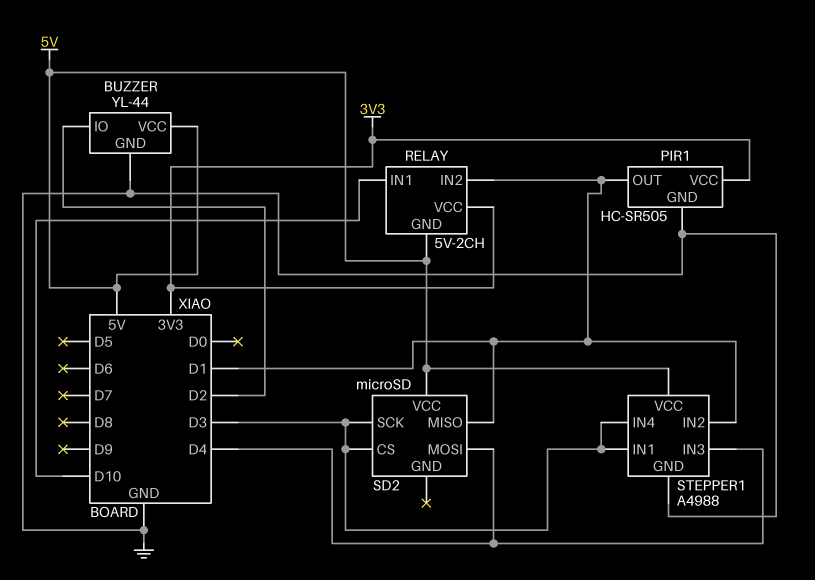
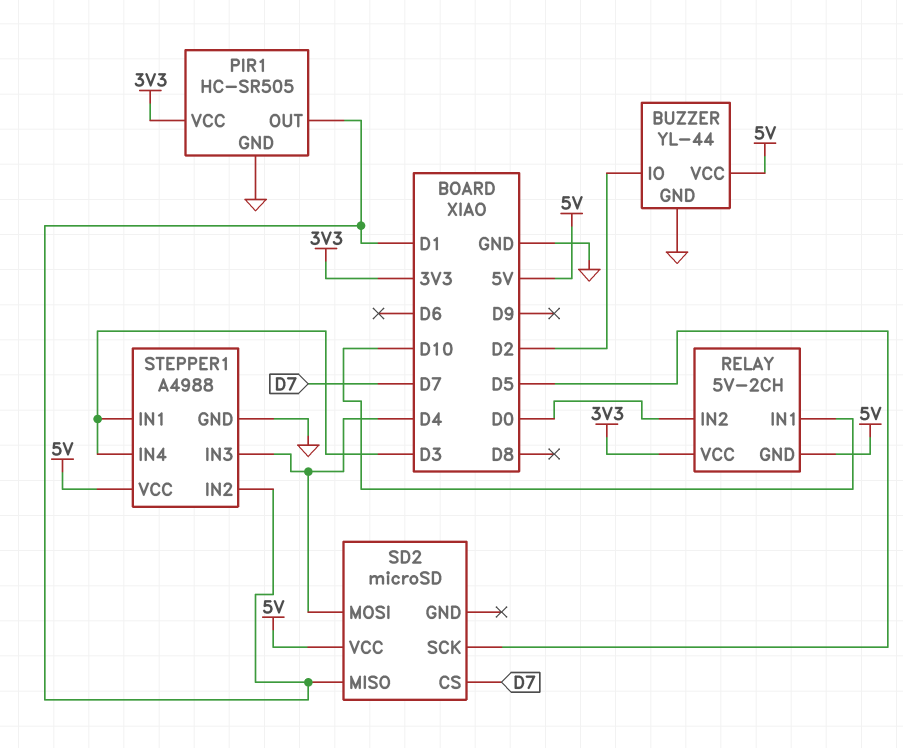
RELAY pin IN2: D1 -> D0
SD2 pin CS: D3 -> D7
SD2 pin SCK: D3 -> D5

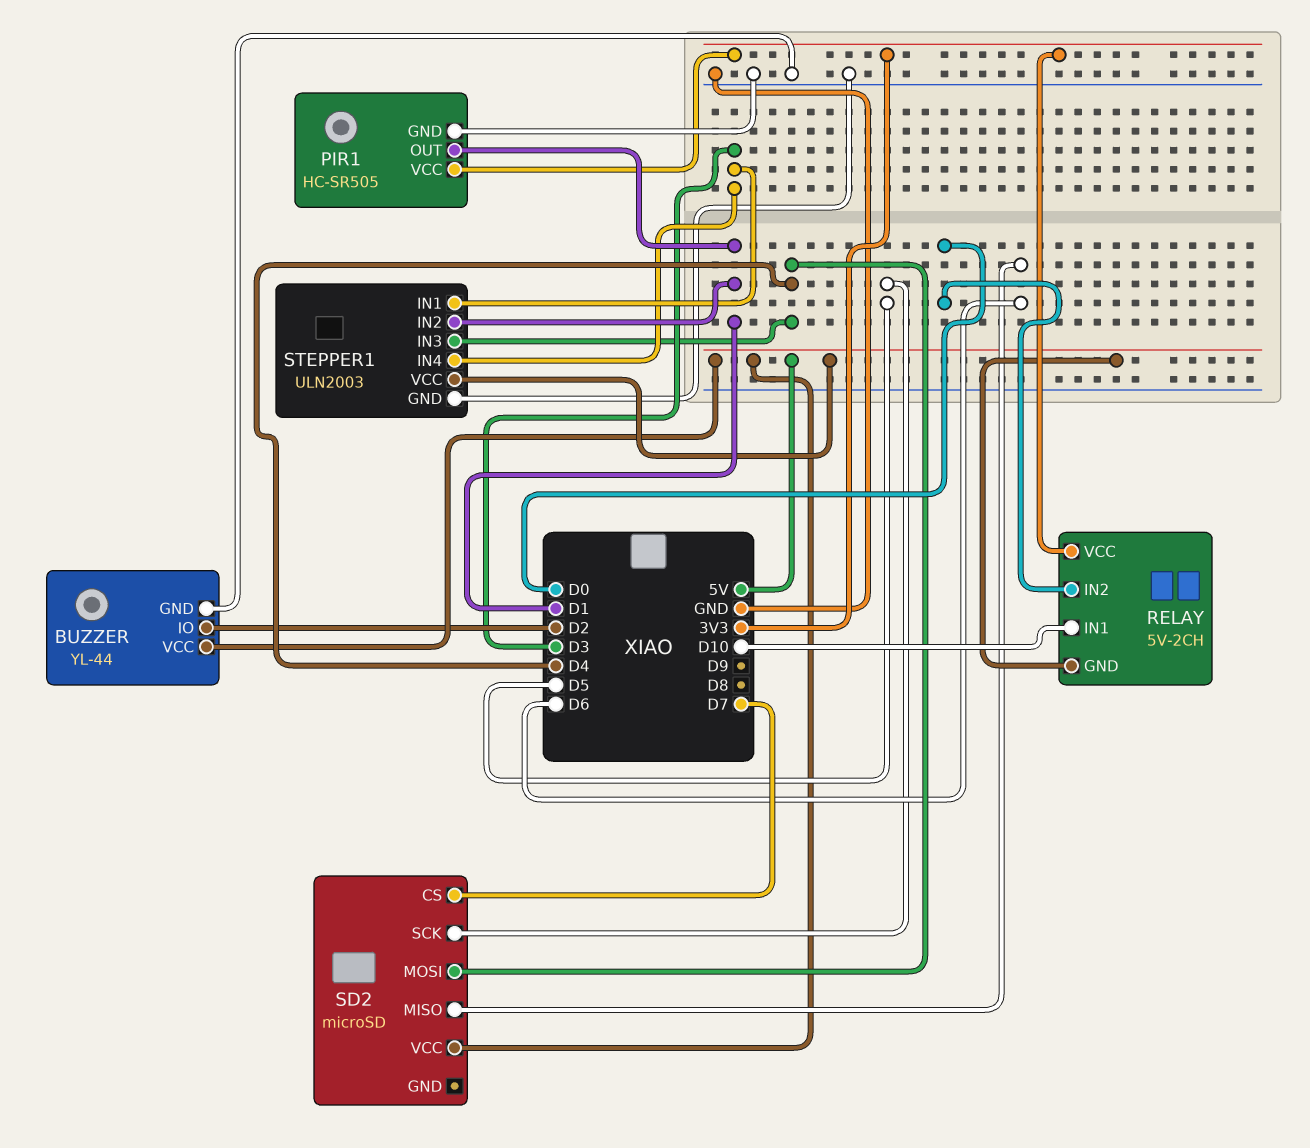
SD2 pin MISO: D1 -> D6
STEPPER1: A4988 -> ULN2003

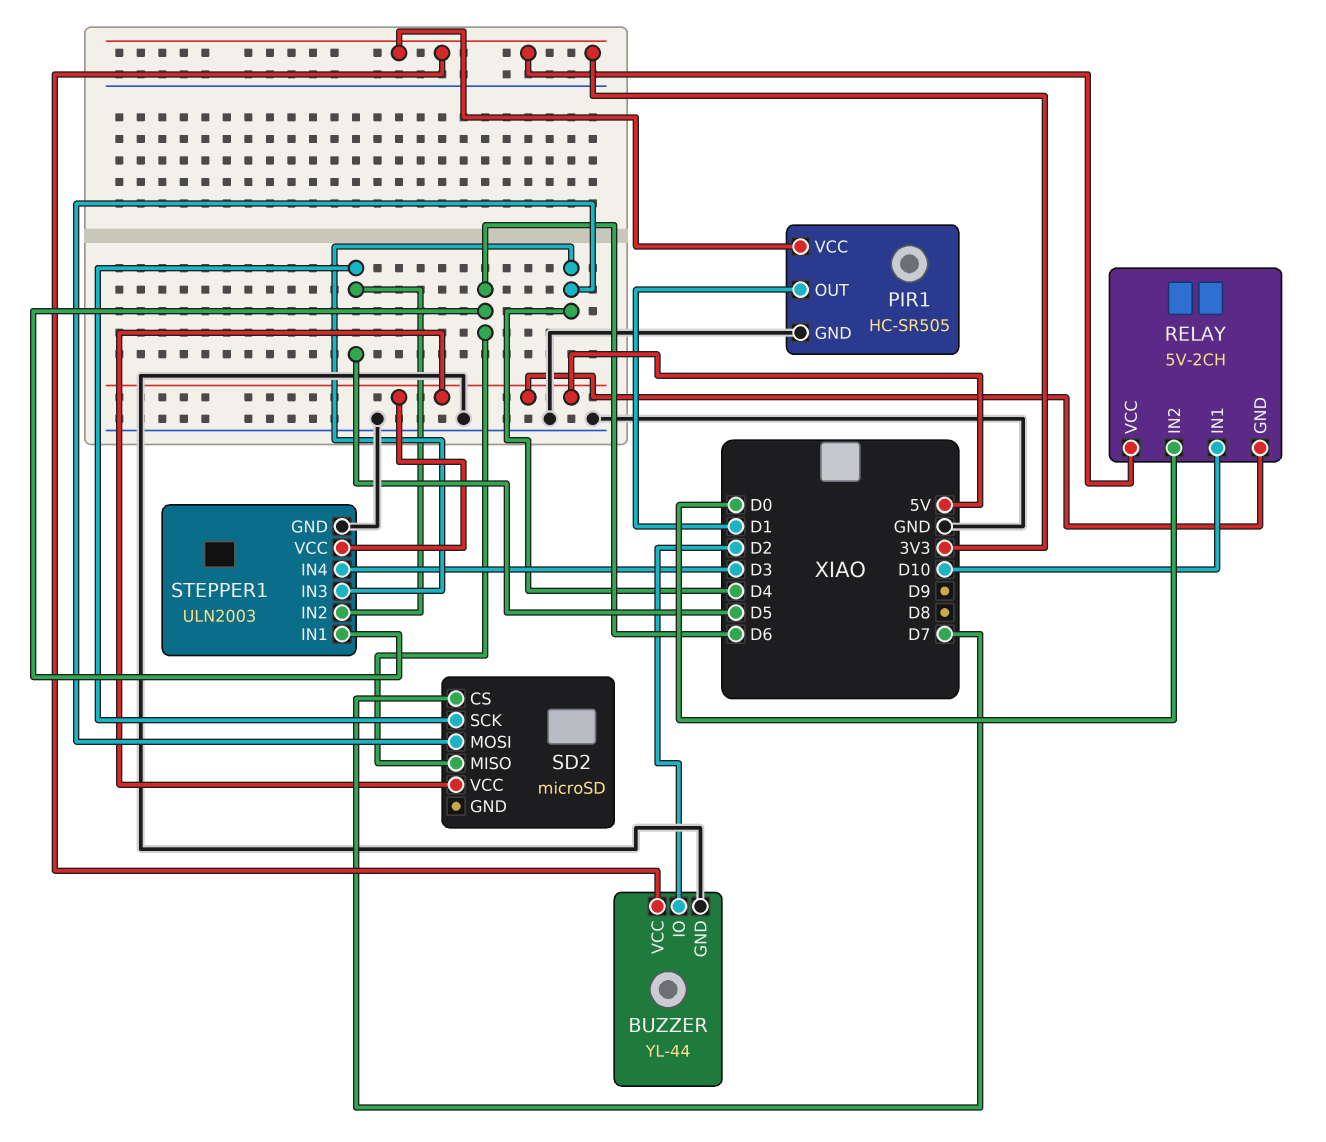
BUZZER pin VCC: 5V -> 3V3
STEPPER1 pin IN1: D3 -> D6
STEPPER1 pin IN2: D1 -> D5

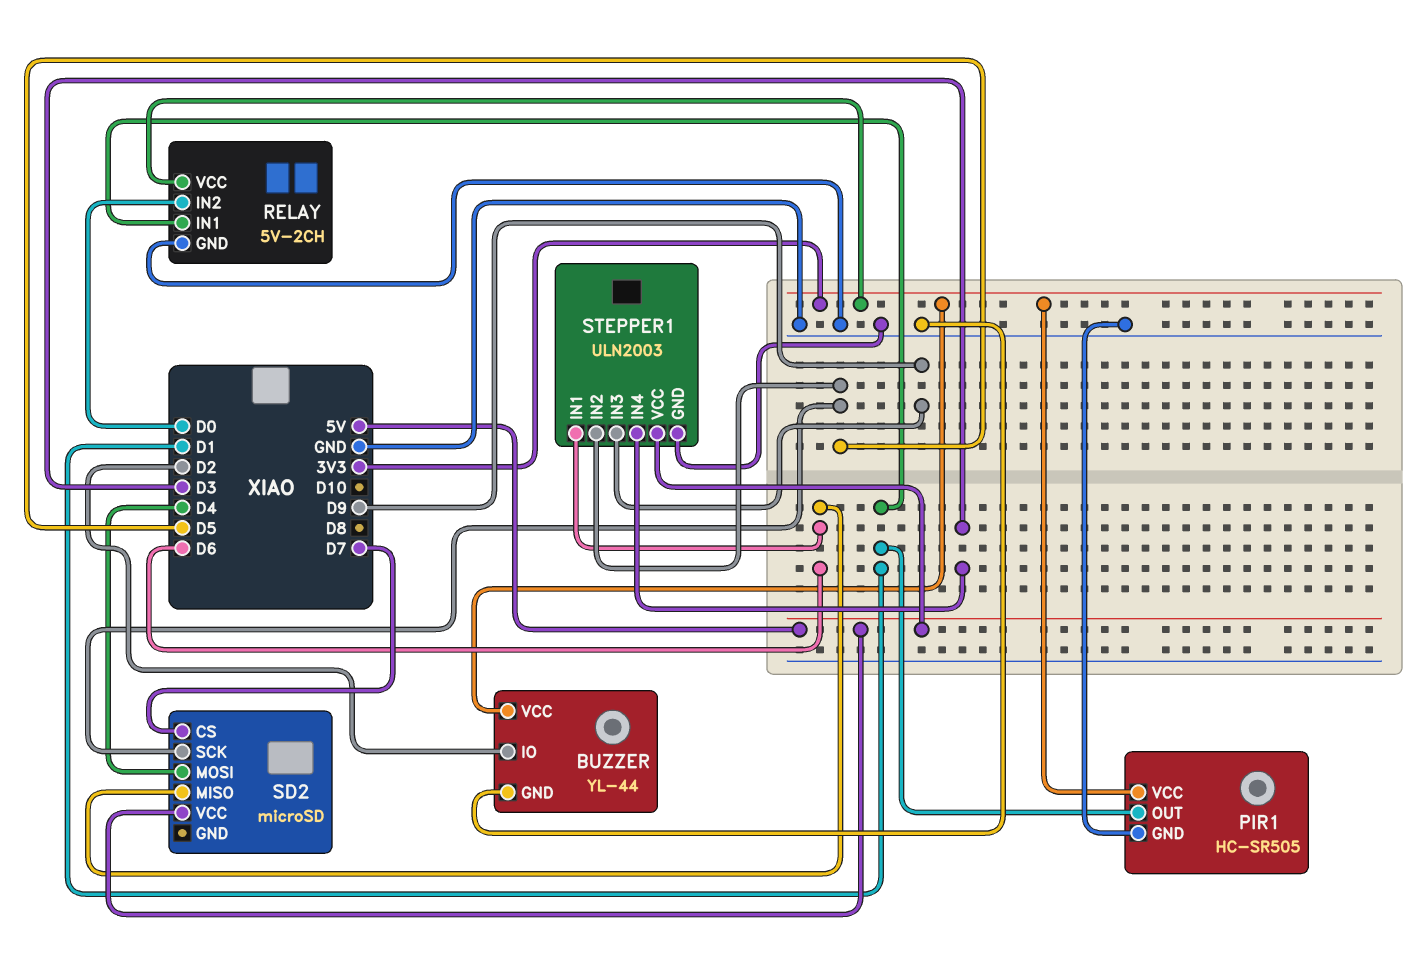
RELAY pin GND: 5V -> GND
RELAY pin IN1: D10 -> D1
STEPPER1 pin IN3: D4 -> D9

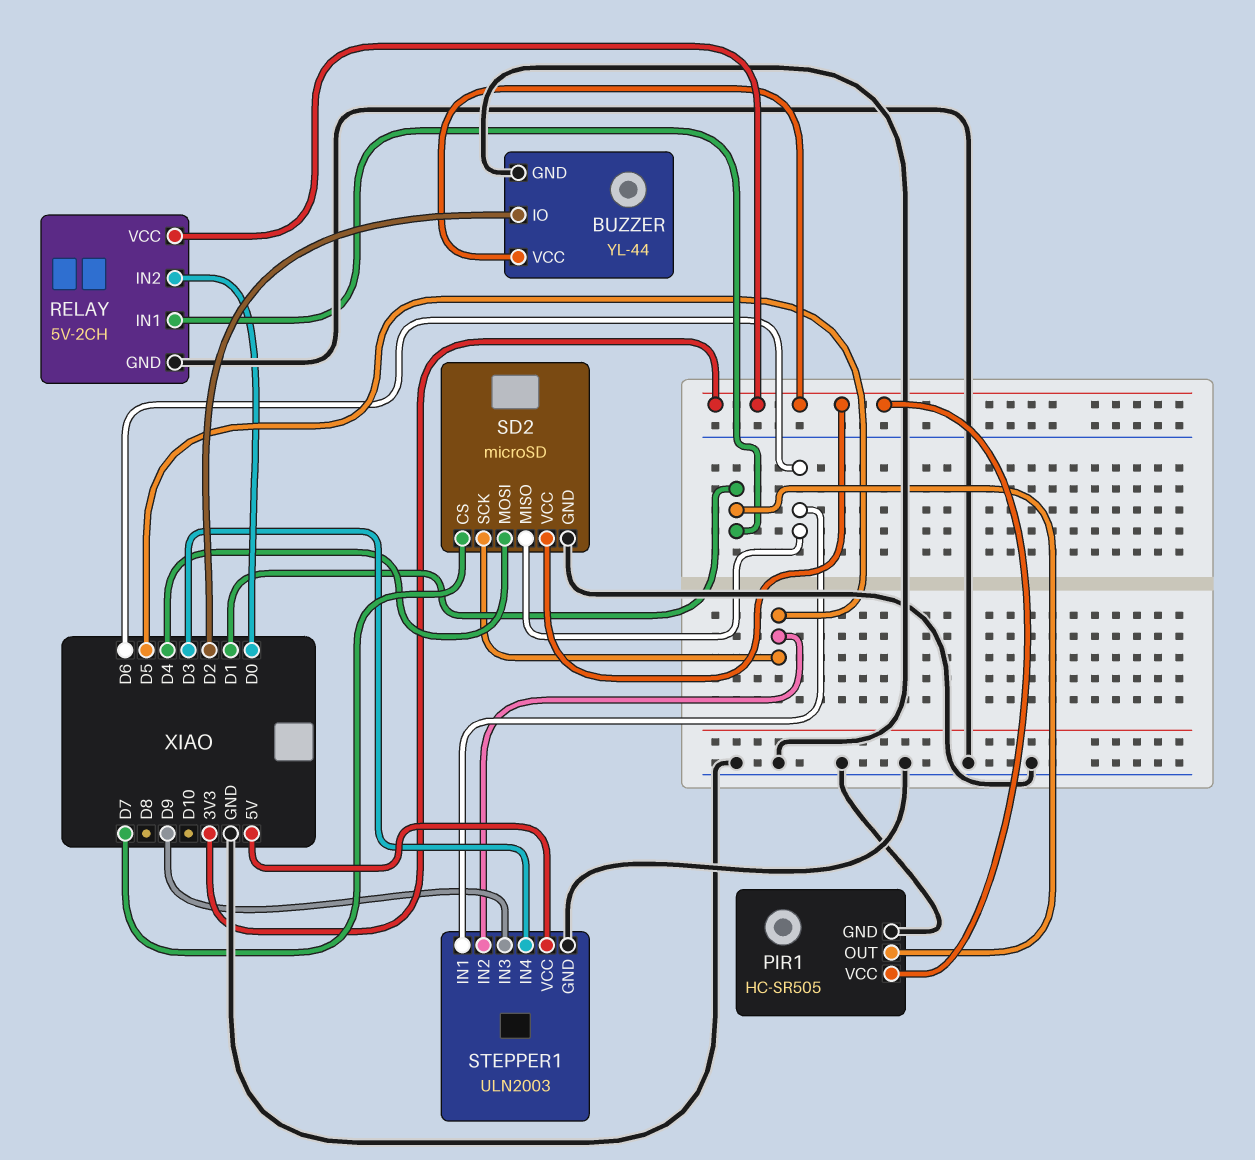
SD2 pin GND: none -> GND
SD2 pin VCC: 5V -> 3V3

